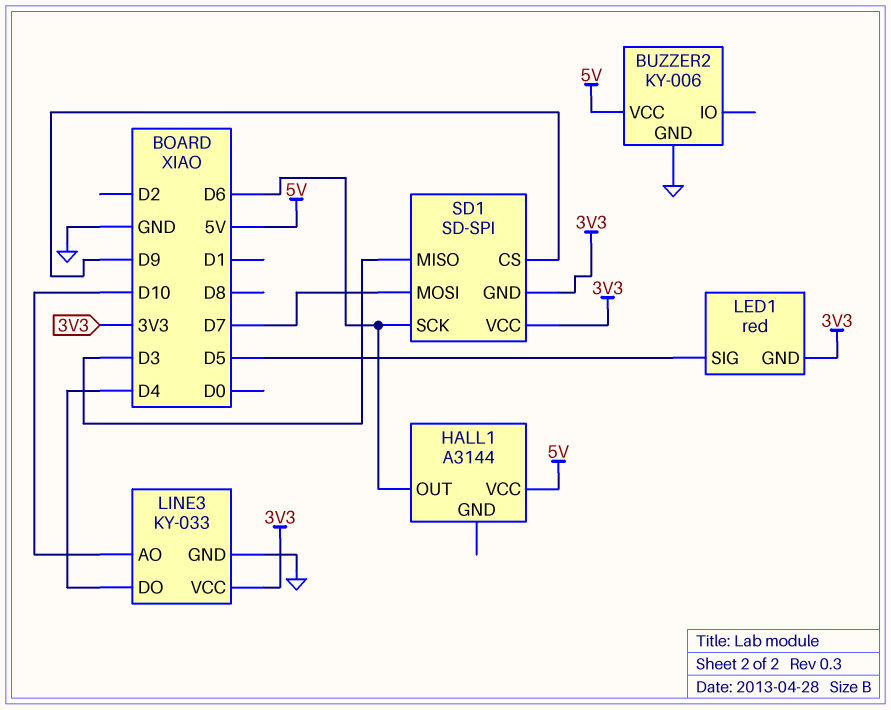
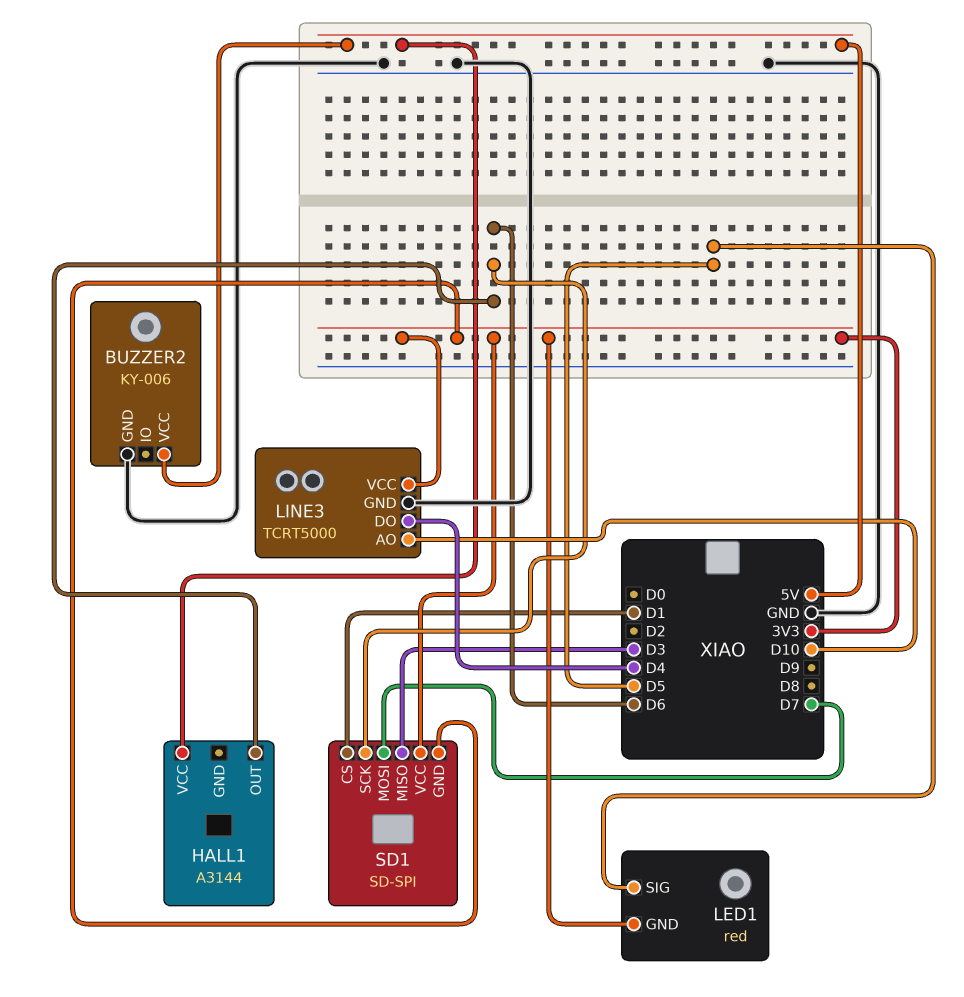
LINE3: KY-033 -> TCRT5000
SD1 pin CS: D9 -> D1

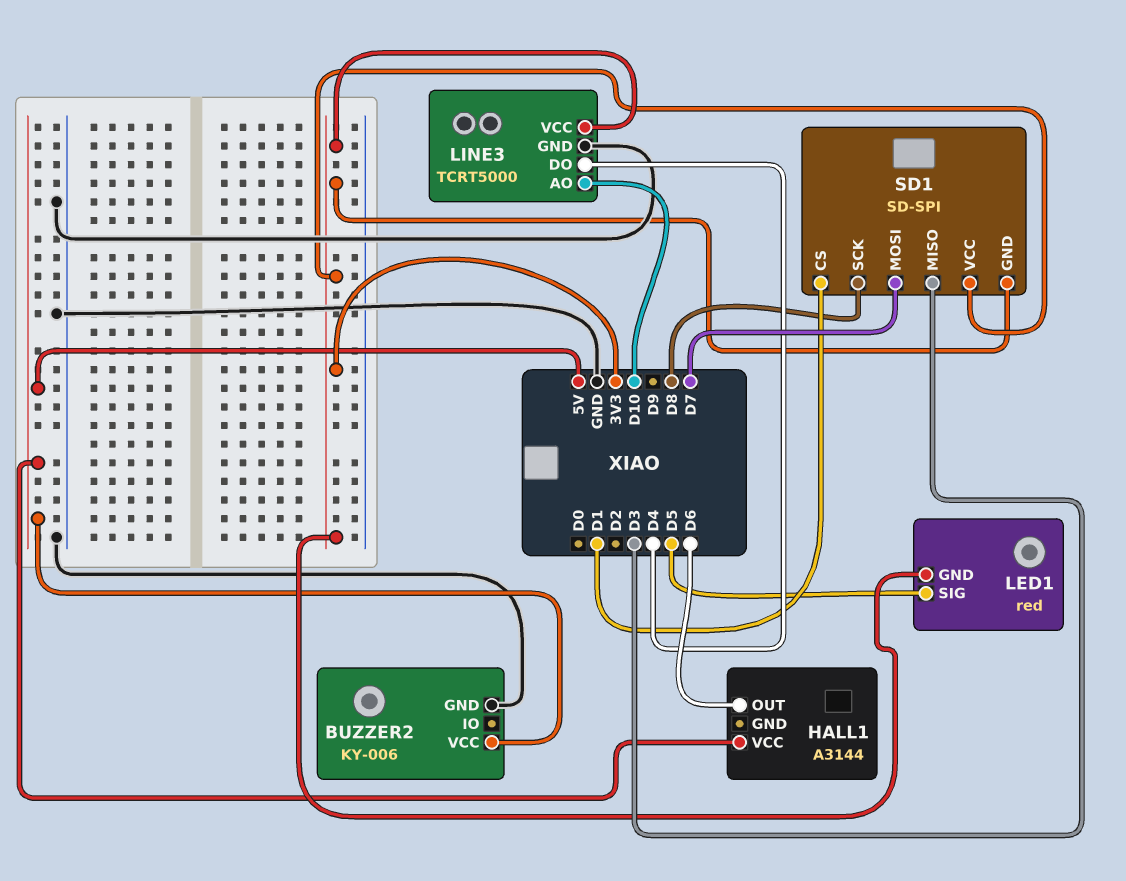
SD1 pin SCK: D6 -> D8

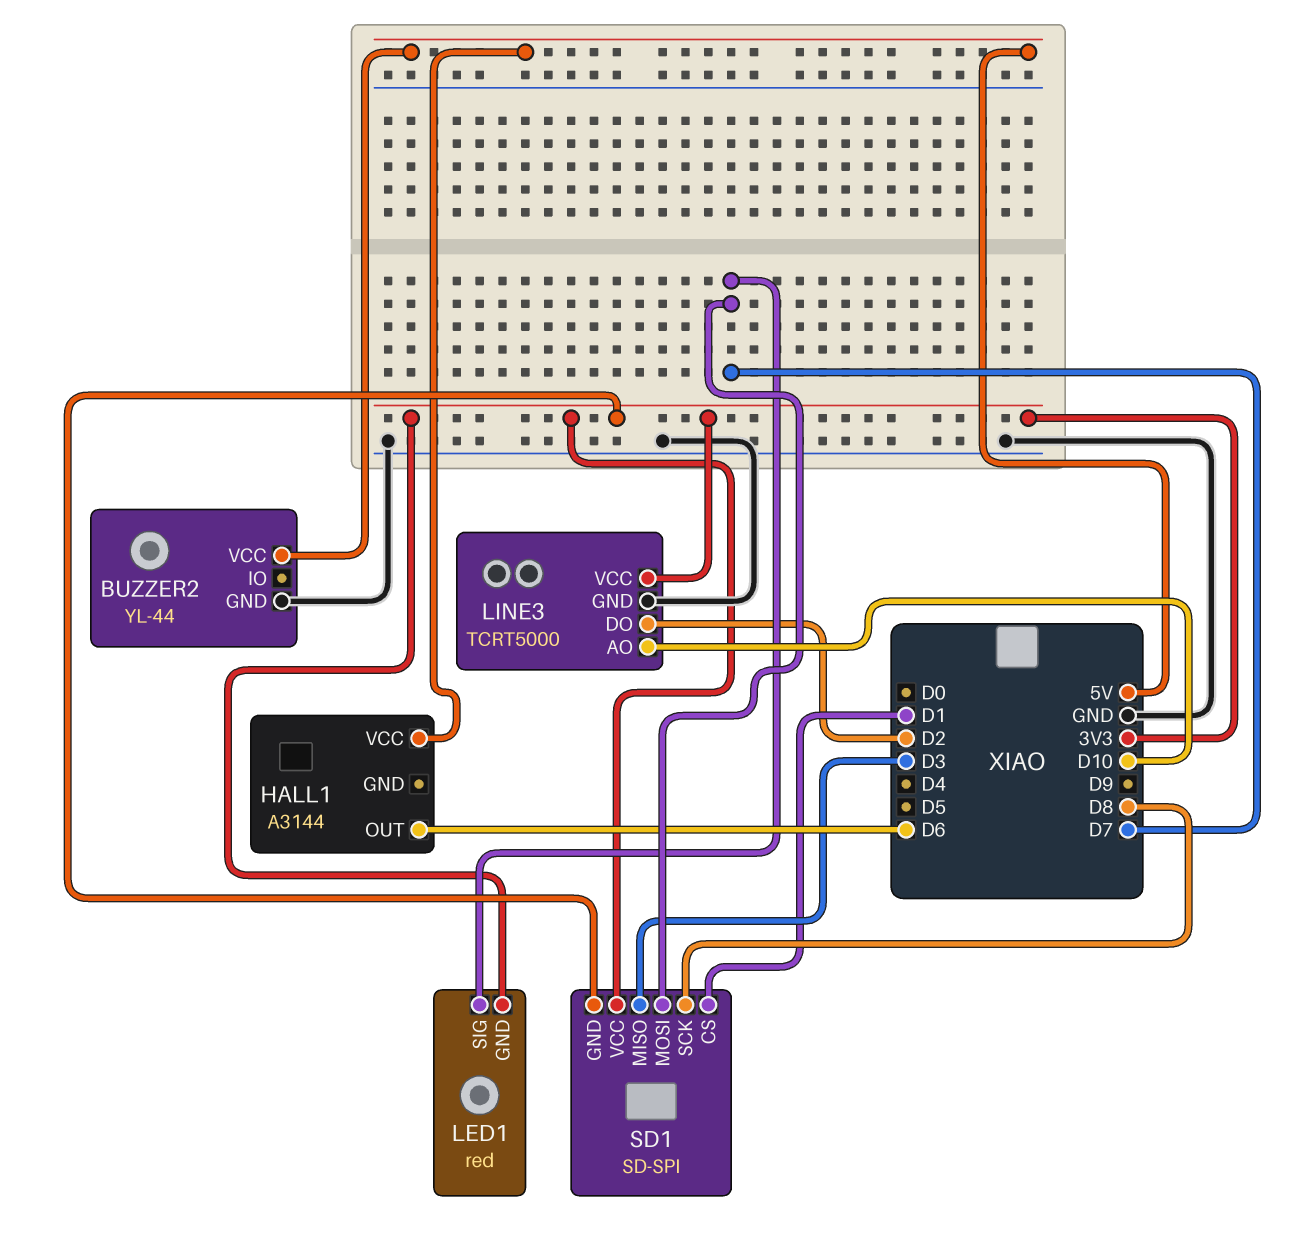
BUZZER2: KY-006 -> YL-44
LED1 pin SIG: D5 -> D7
LINE3 pin DO: D4 -> D2

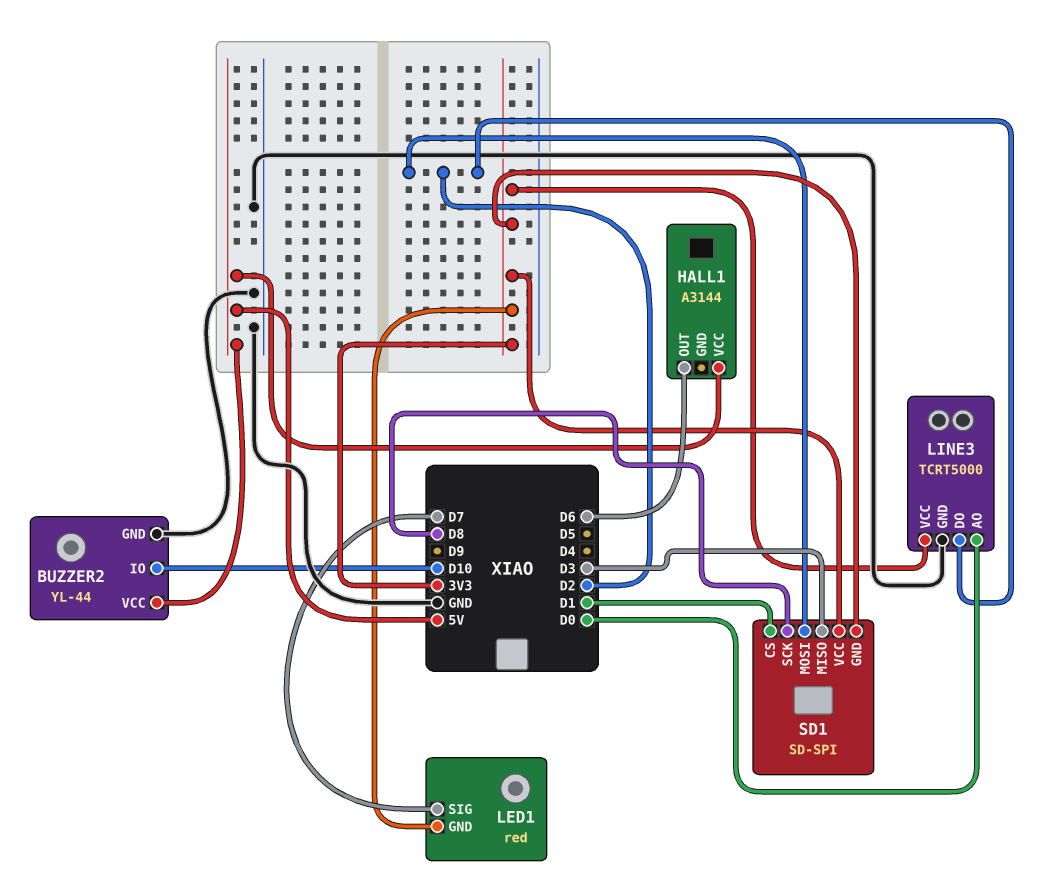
BUZZER2 pin IO: none -> D10
LINE3 pin AO: D10 -> D0
SD1 pin MOSI: D7 -> D2

